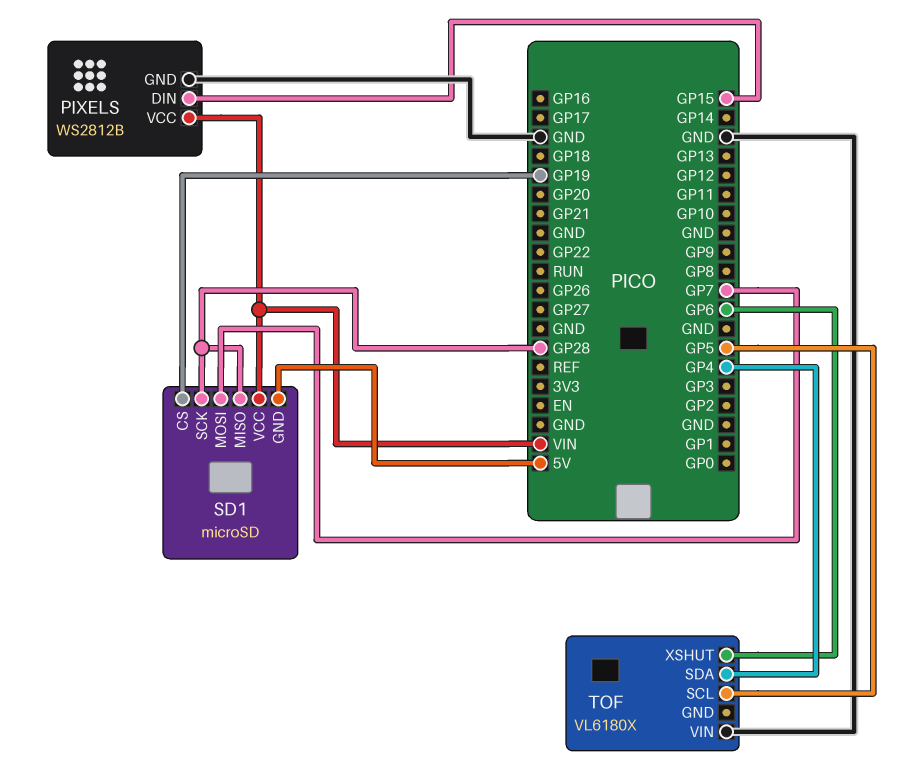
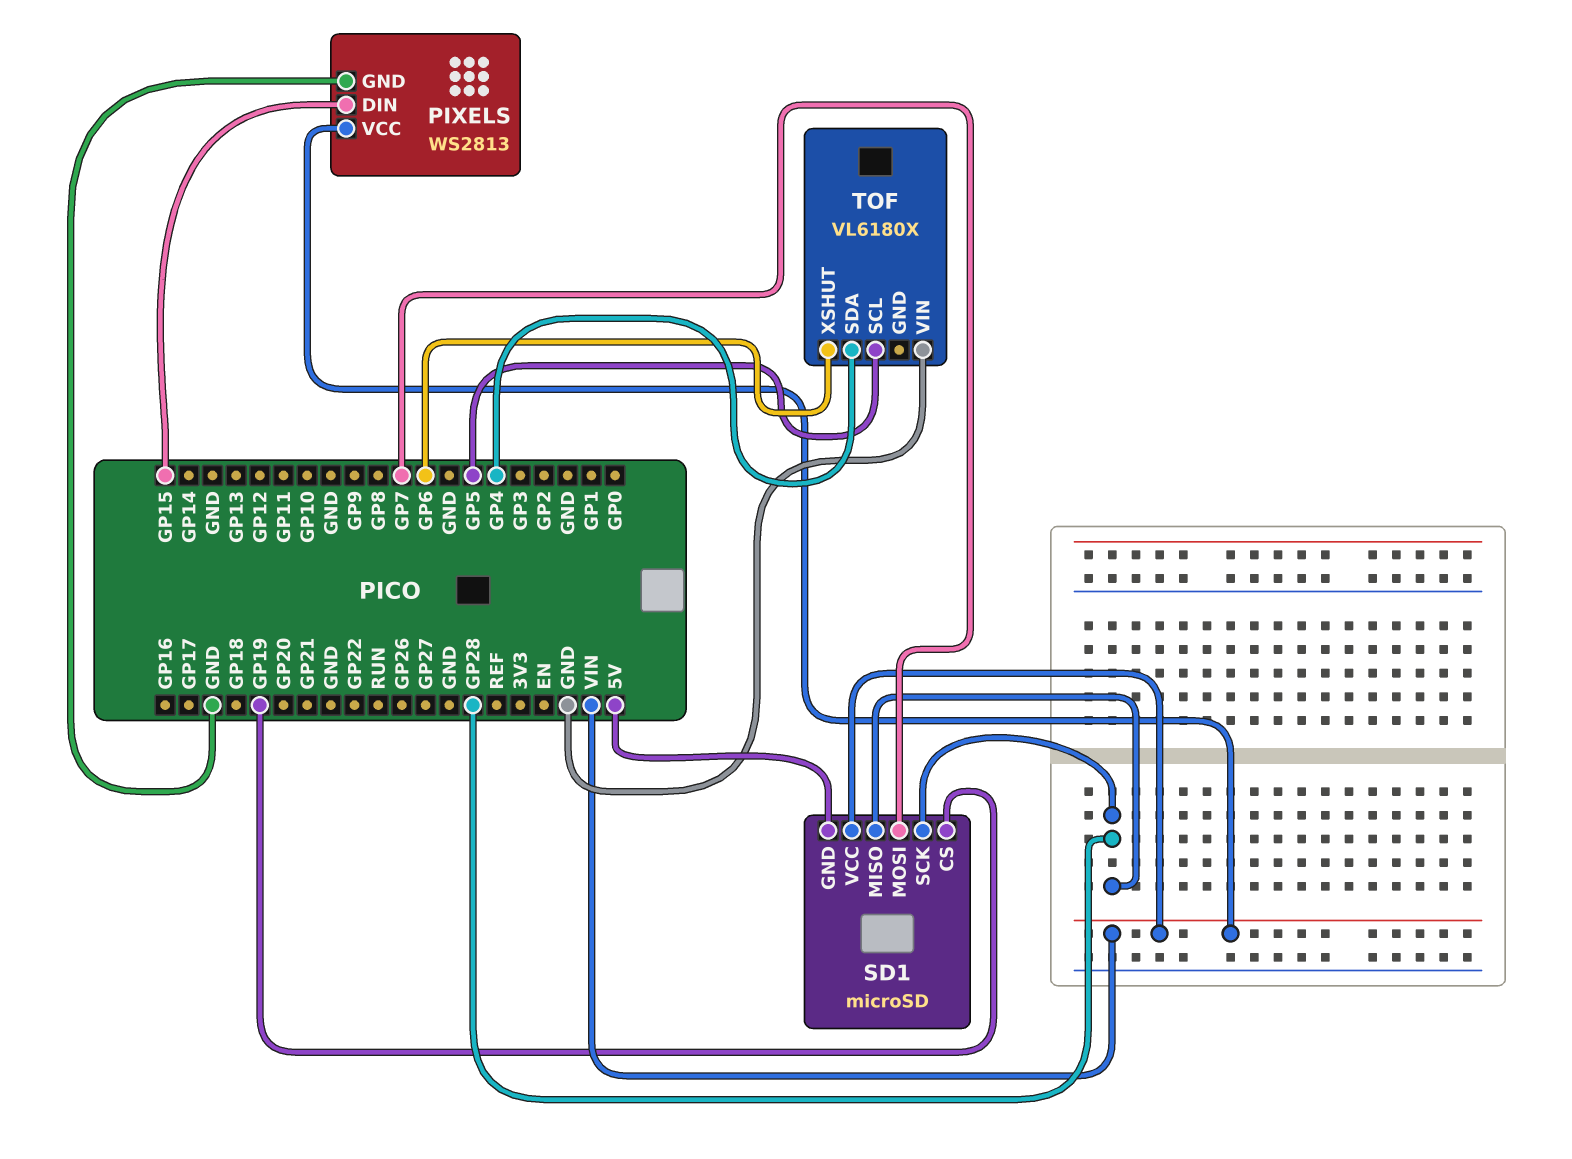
PIXELS: WS2812B -> WS2813

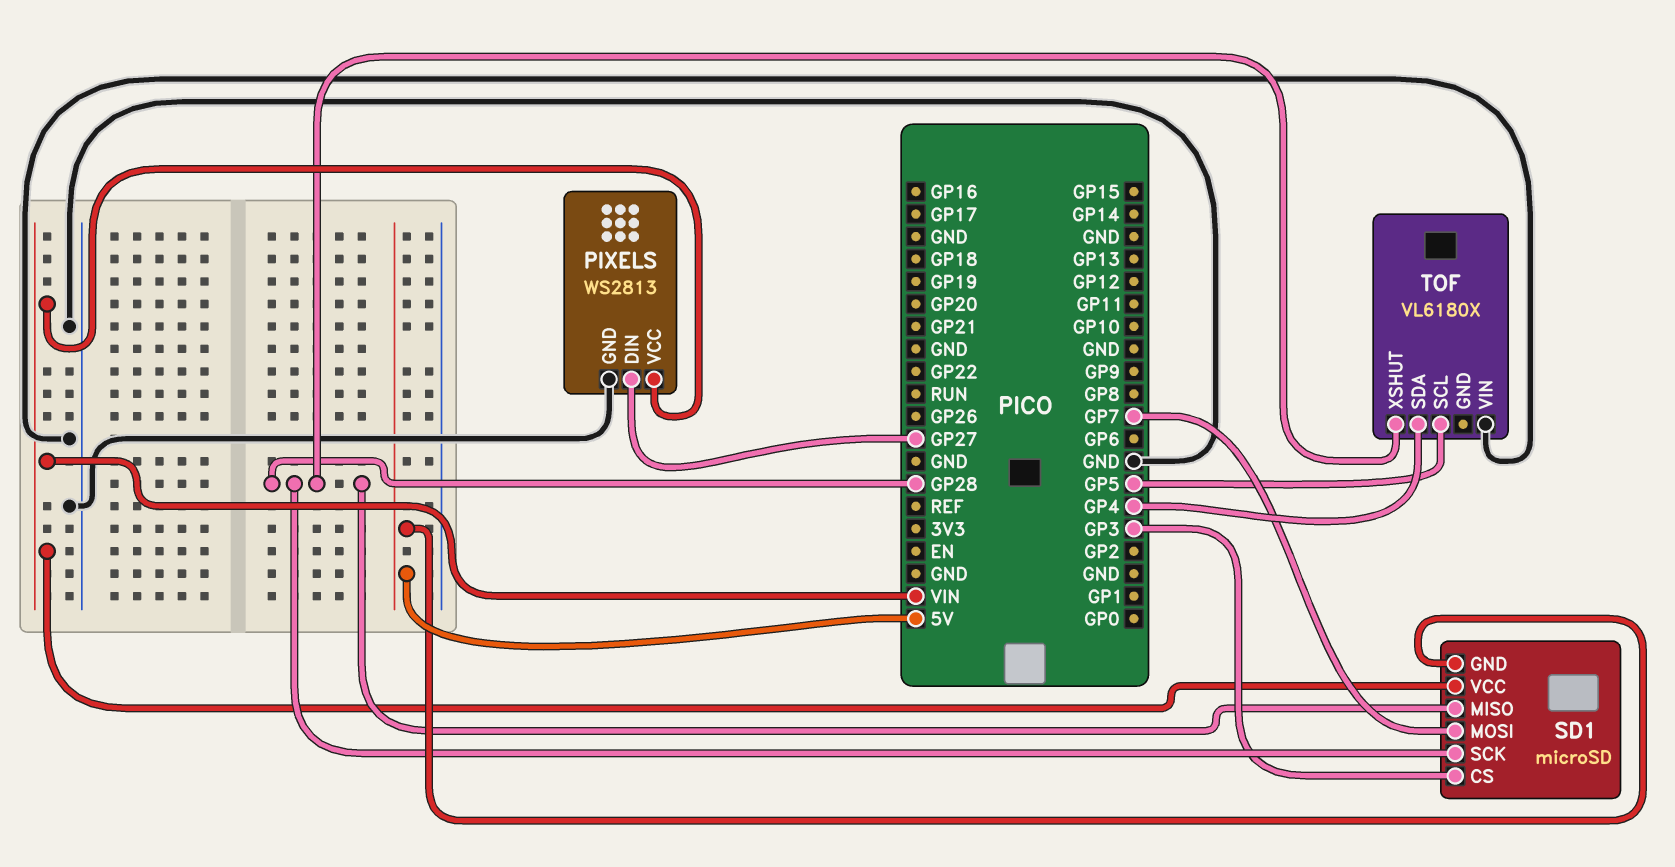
PIXELS pin DIN: GP15 -> GP27
SD1 pin CS: GP19 -> GP3
TOF pin XSHUT: GP6 -> GP28

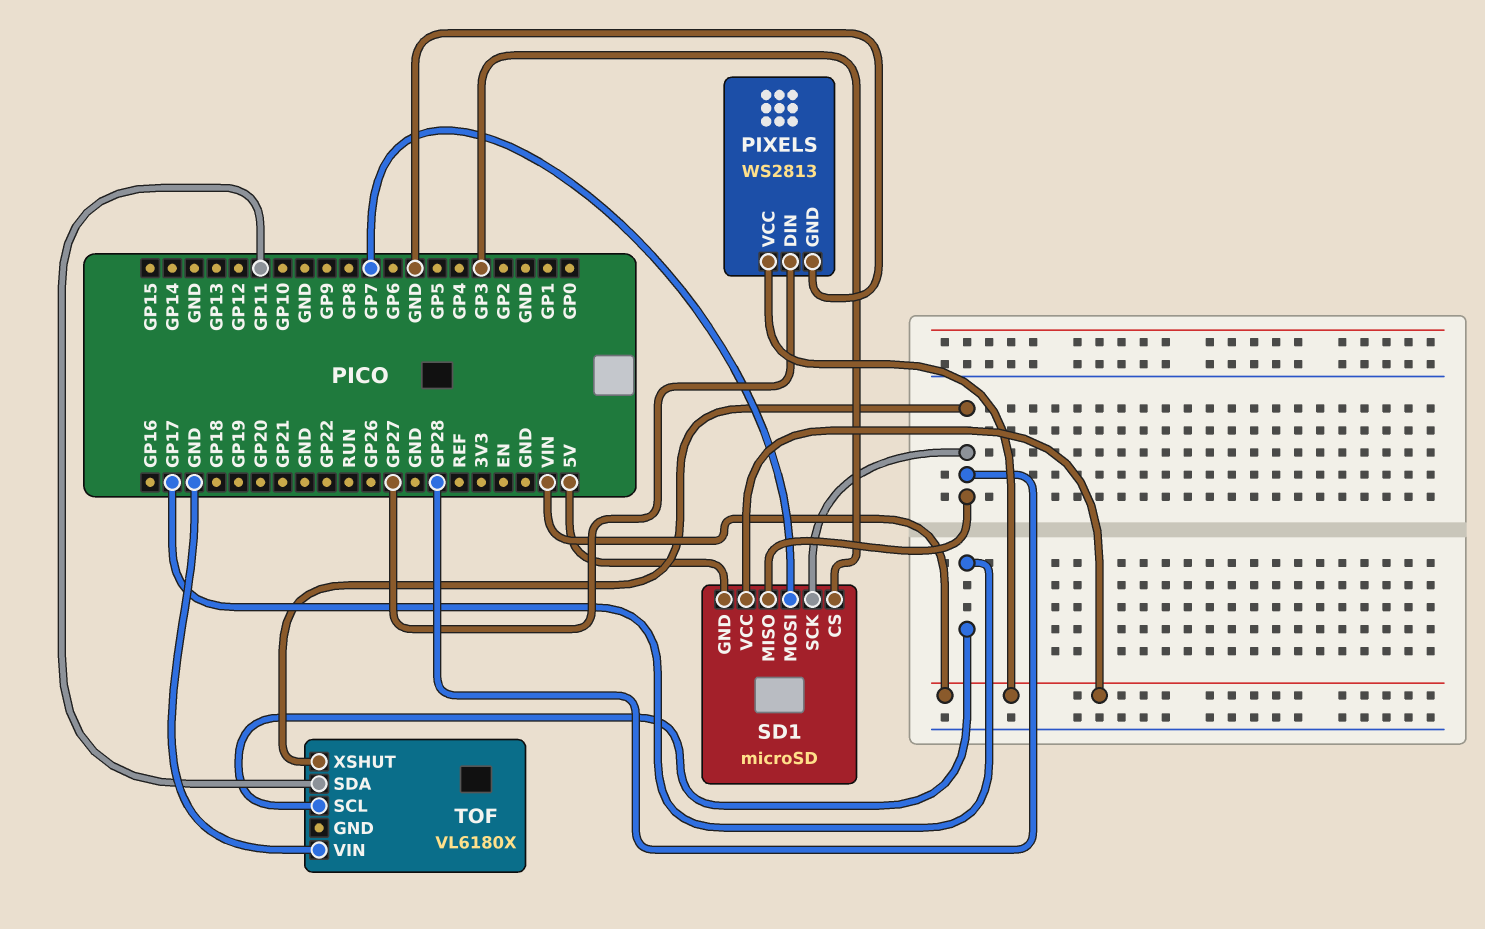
TOF pin SCL: GP5 -> GP17
TOF pin SDA: GP4 -> GP11

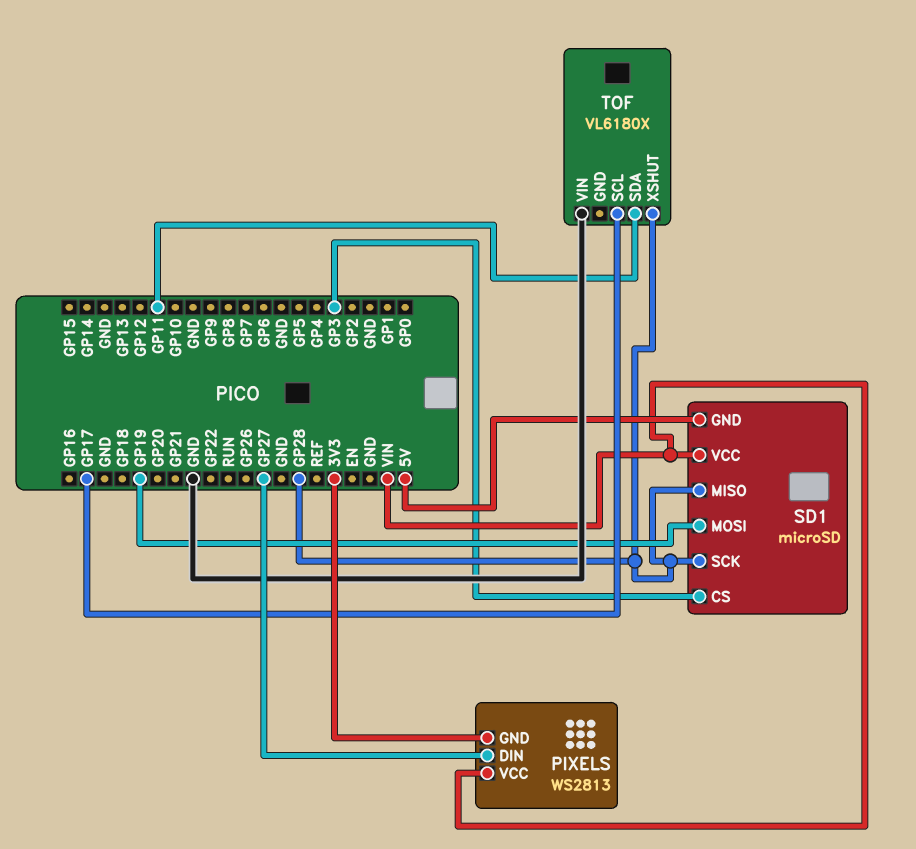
PIXELS pin GND: GND -> 3V3
SD1 pin MOSI: GP7 -> GP19

